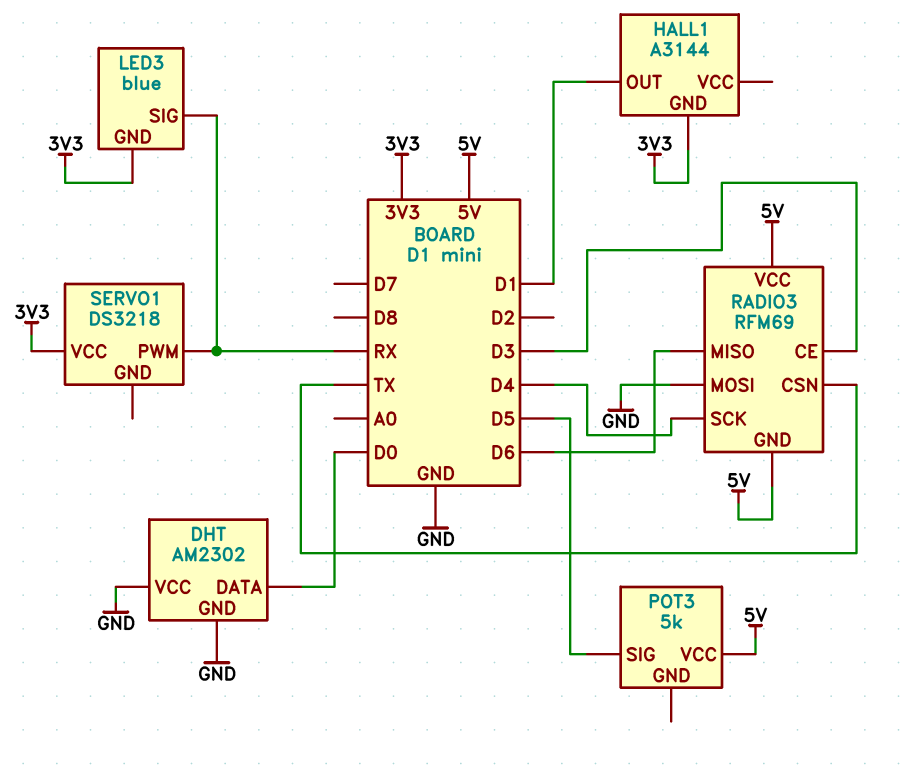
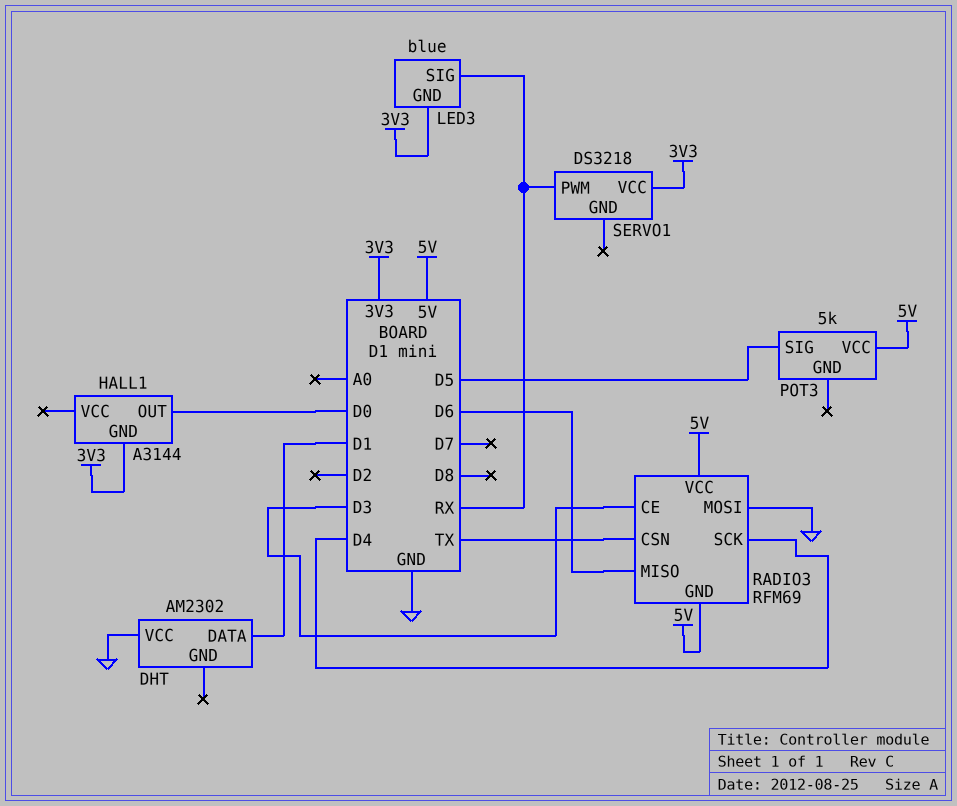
DHT pin DATA: D0 -> D1
DHT pin GND: GND -> none
HALL1 pin OUT: D1 -> D0

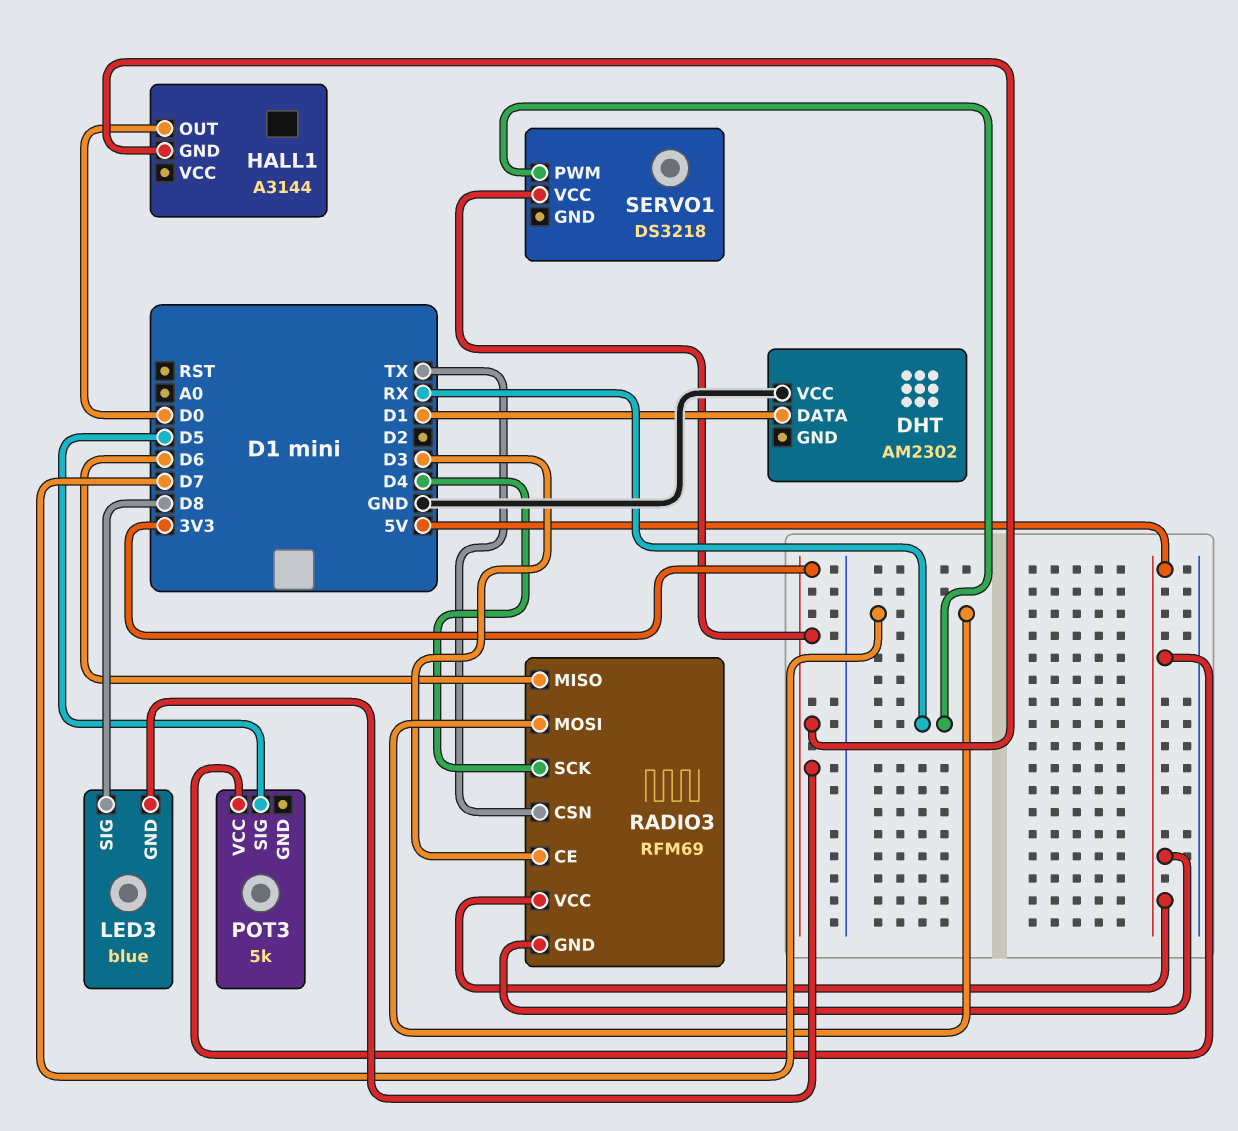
LED3 pin SIG: RX -> D8
RADIO3 pin MOSI: GND -> D7

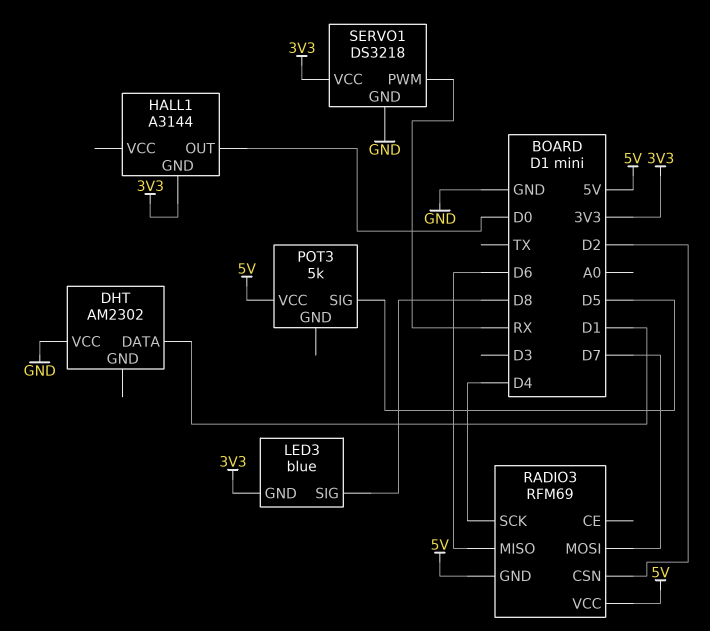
RADIO3 pin CE: D3 -> none
RADIO3 pin CSN: TX -> D2
SERVO1 pin GND: none -> GND

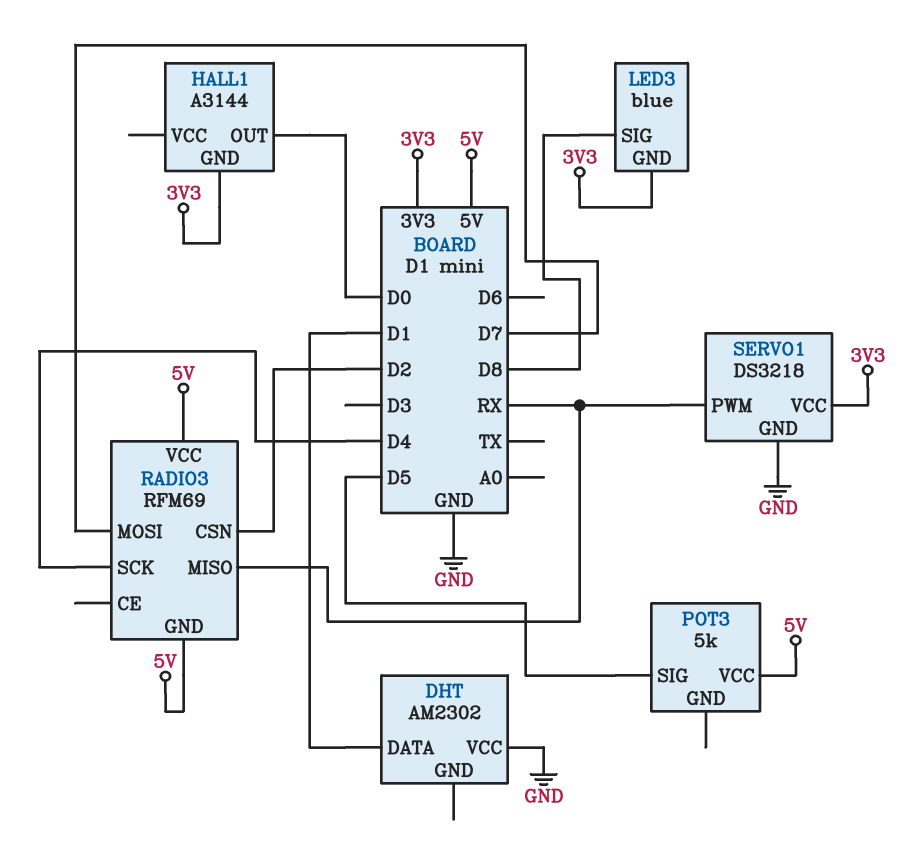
RADIO3 pin MISO: D6 -> RX

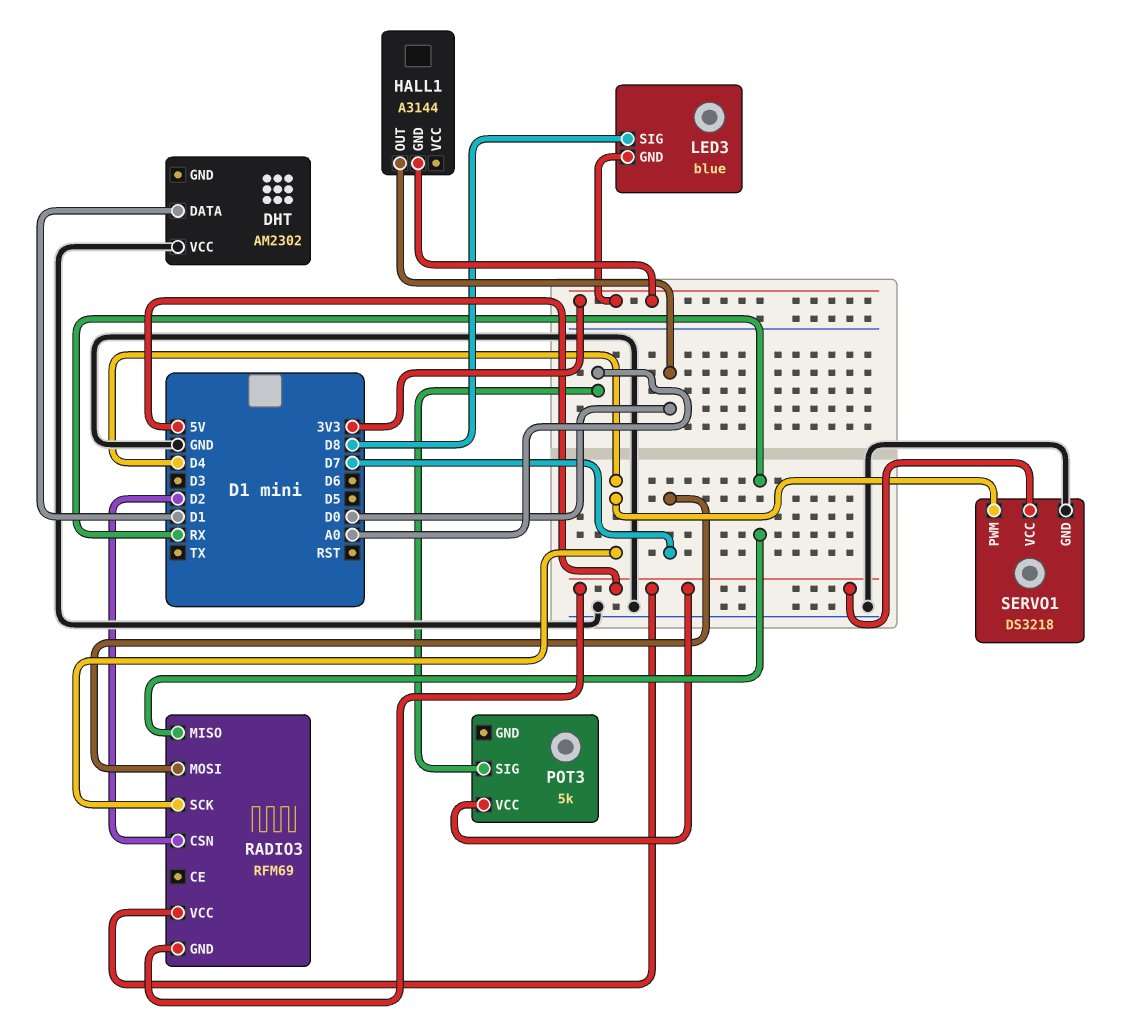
POT3 pin SIG: D5 -> A0
SERVO1 pin PWM: RX -> D4
SERVO1 pin VCC: 3V3 -> 5V

